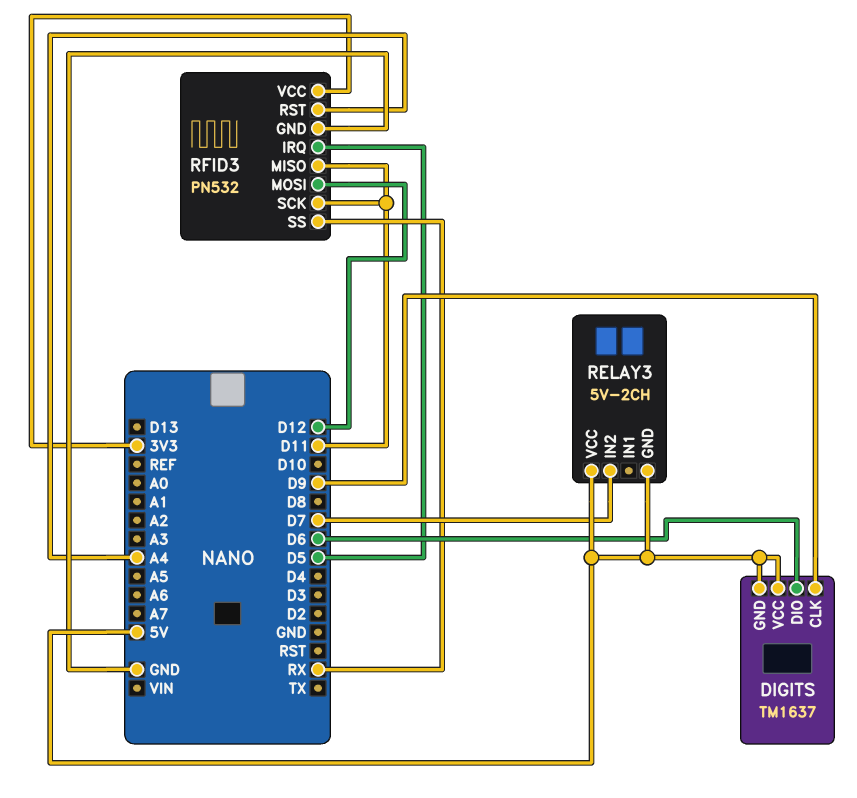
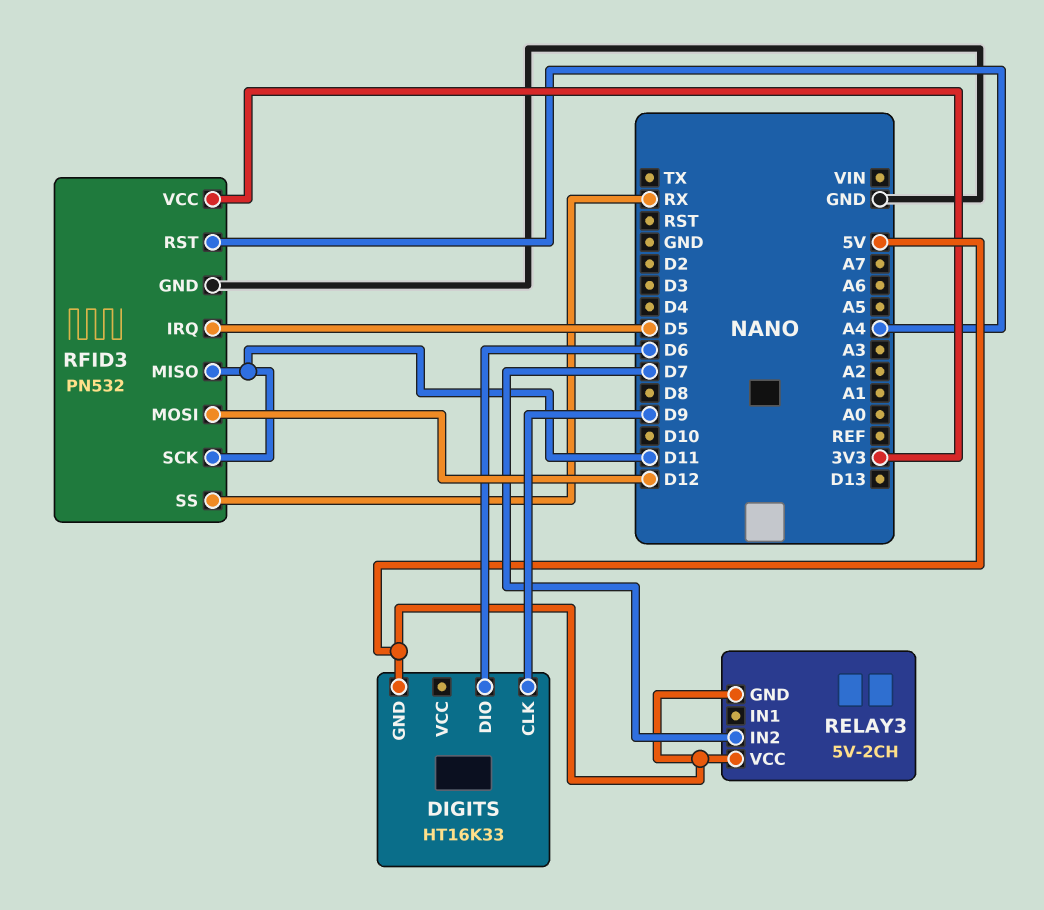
DIGITS: TM1637 -> HT16K33
DIGITS pin VCC: 5V -> none

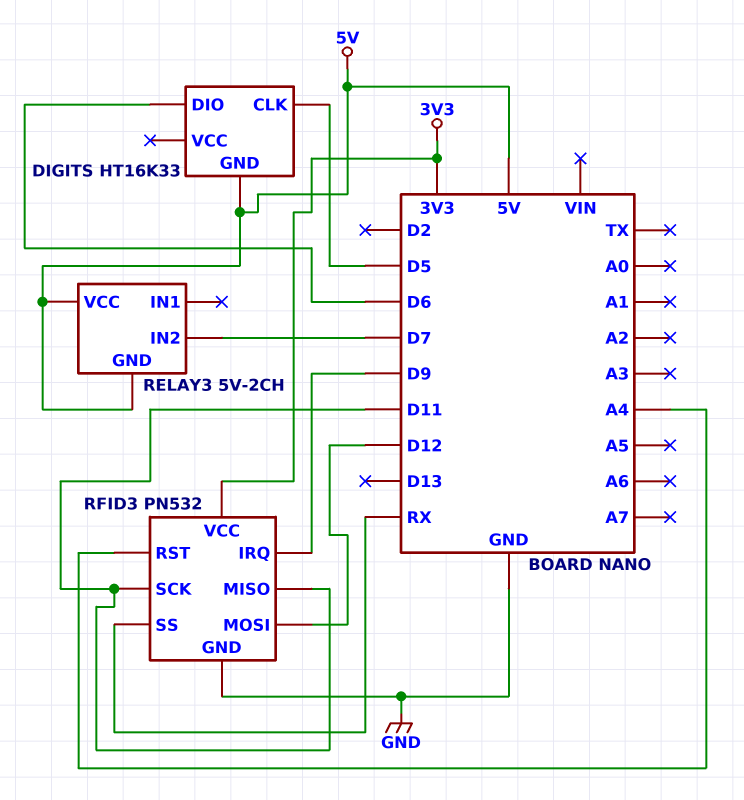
DIGITS pin CLK: D9 -> D5
RFID3 pin IRQ: D5 -> D9

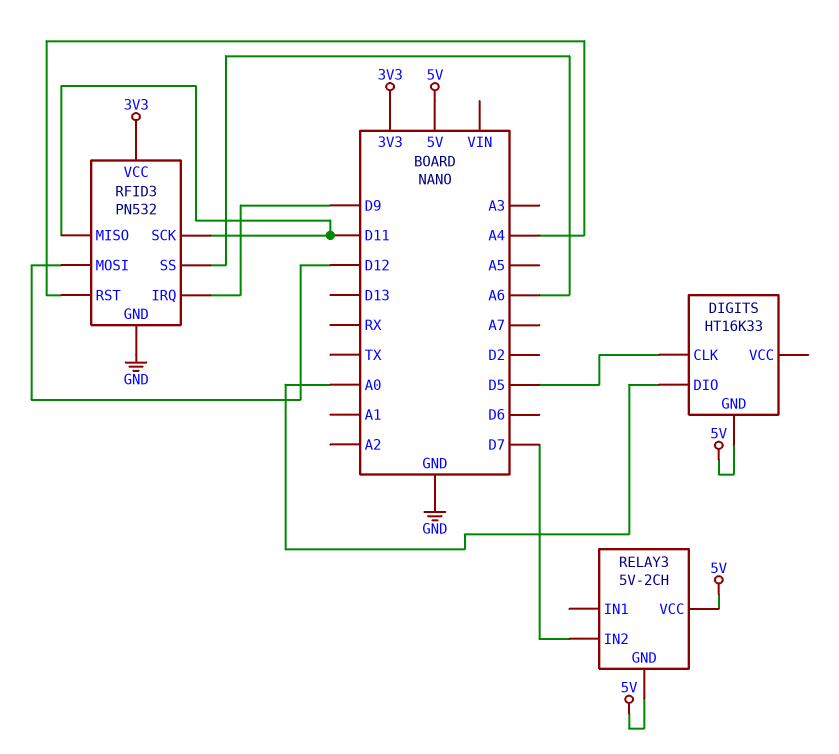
DIGITS pin DIO: D6 -> A0
RFID3 pin SS: RX -> A6

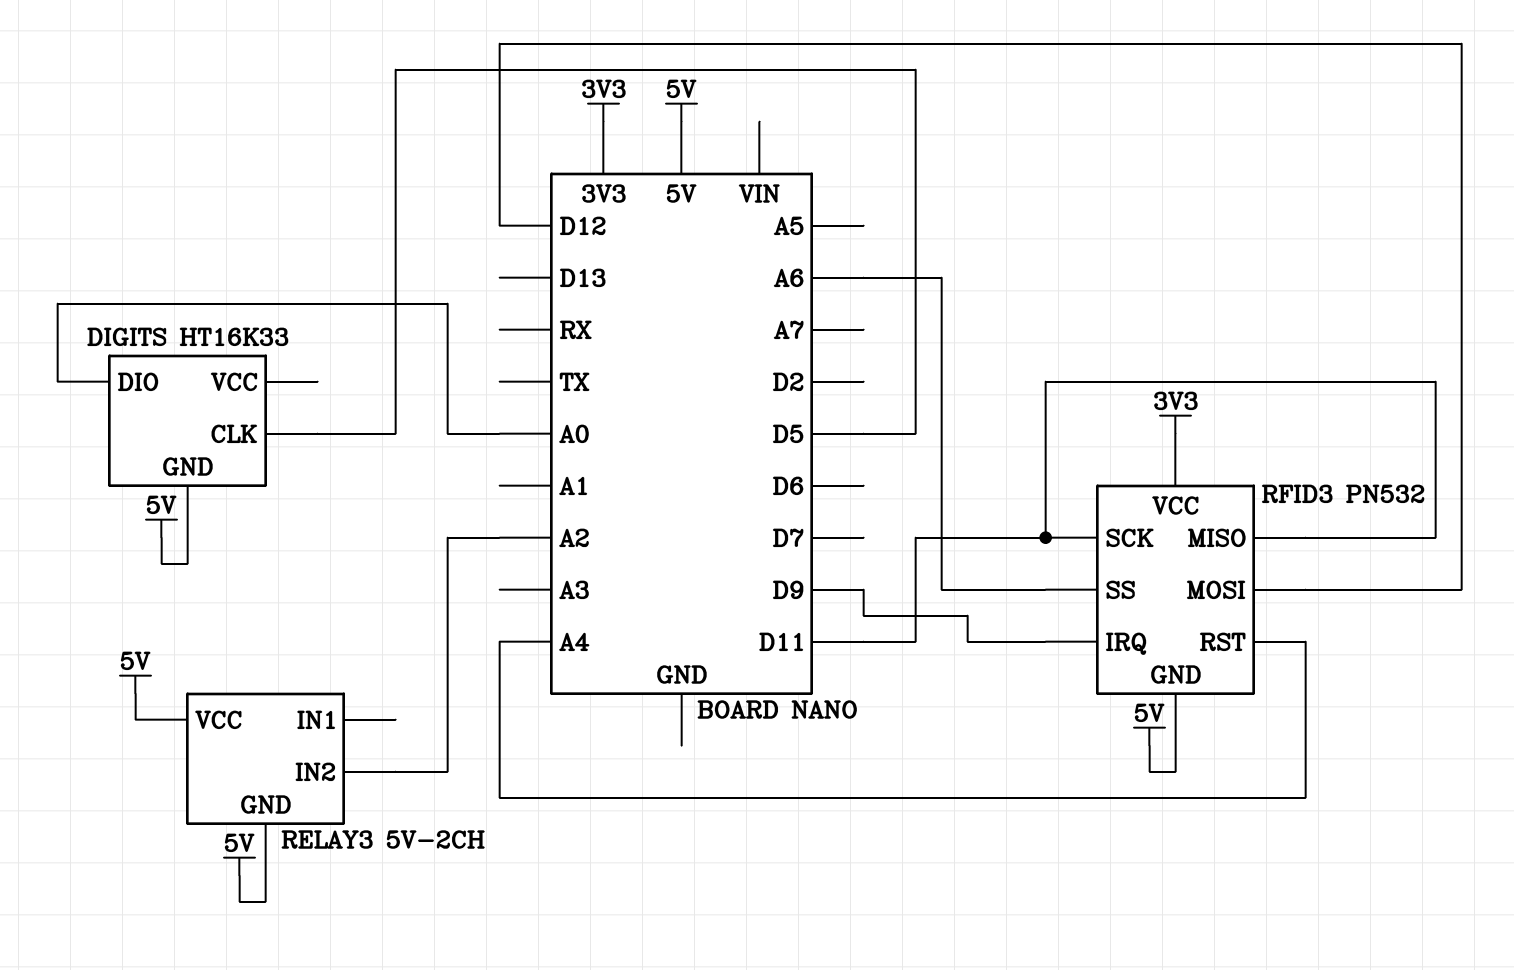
RELAY3 pin IN2: D7 -> A2
RFID3 pin GND: GND -> 5V

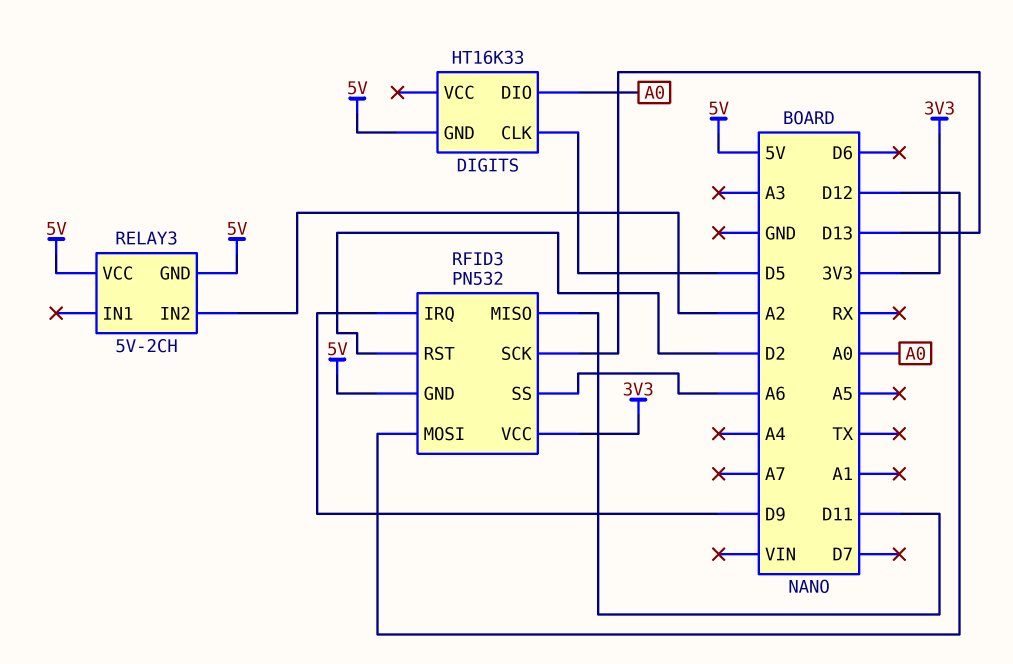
RFID3 pin RST: A4 -> D2
RFID3 pin SCK: D11 -> D13

